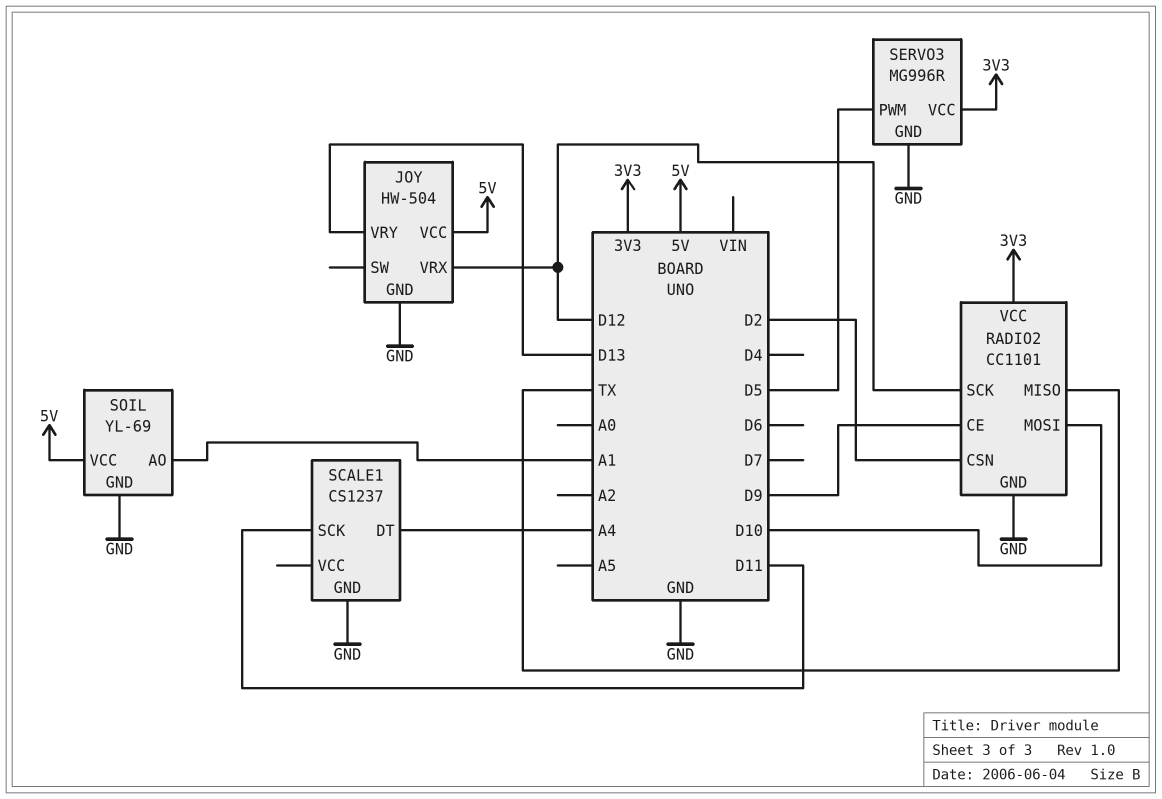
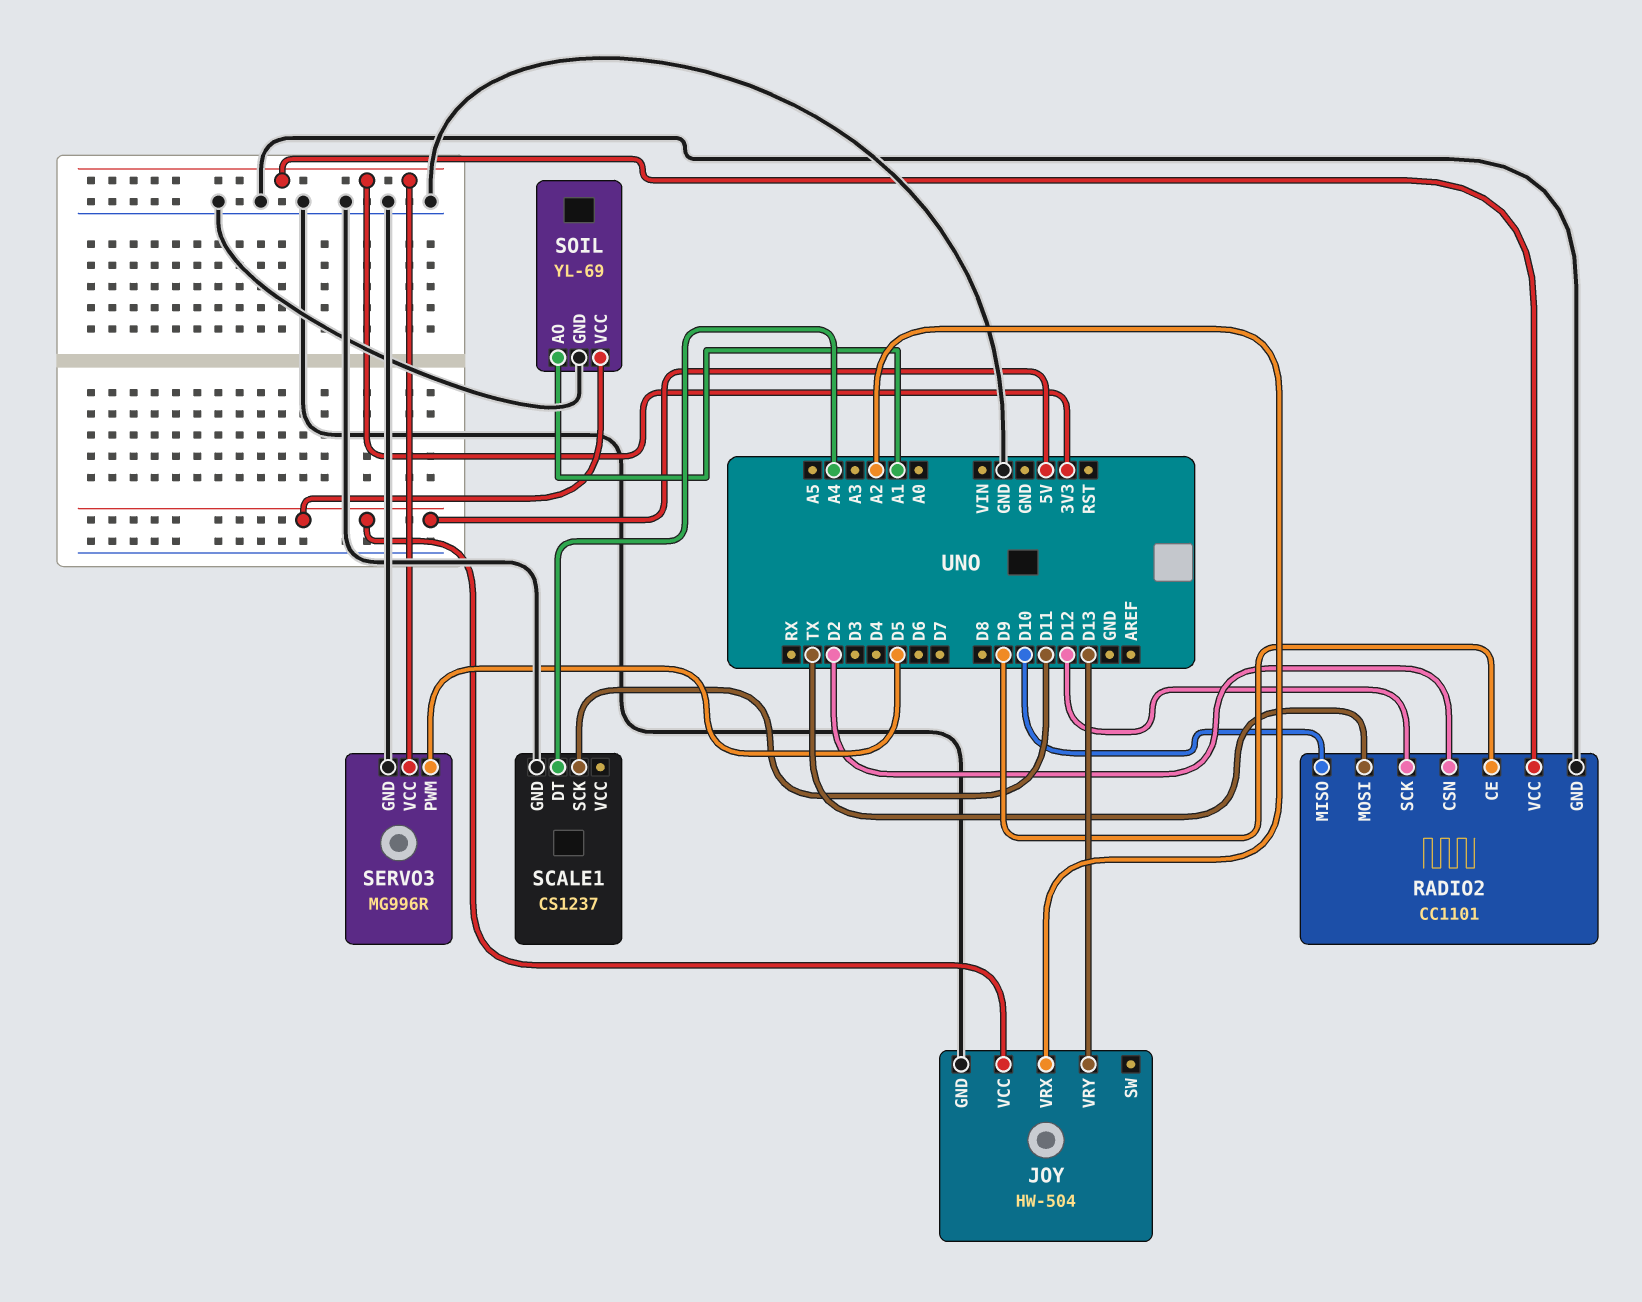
JOY pin VRX: D12 -> A2
RADIO2 pin MISO: TX -> D10
RADIO2 pin MOSI: D10 -> TX

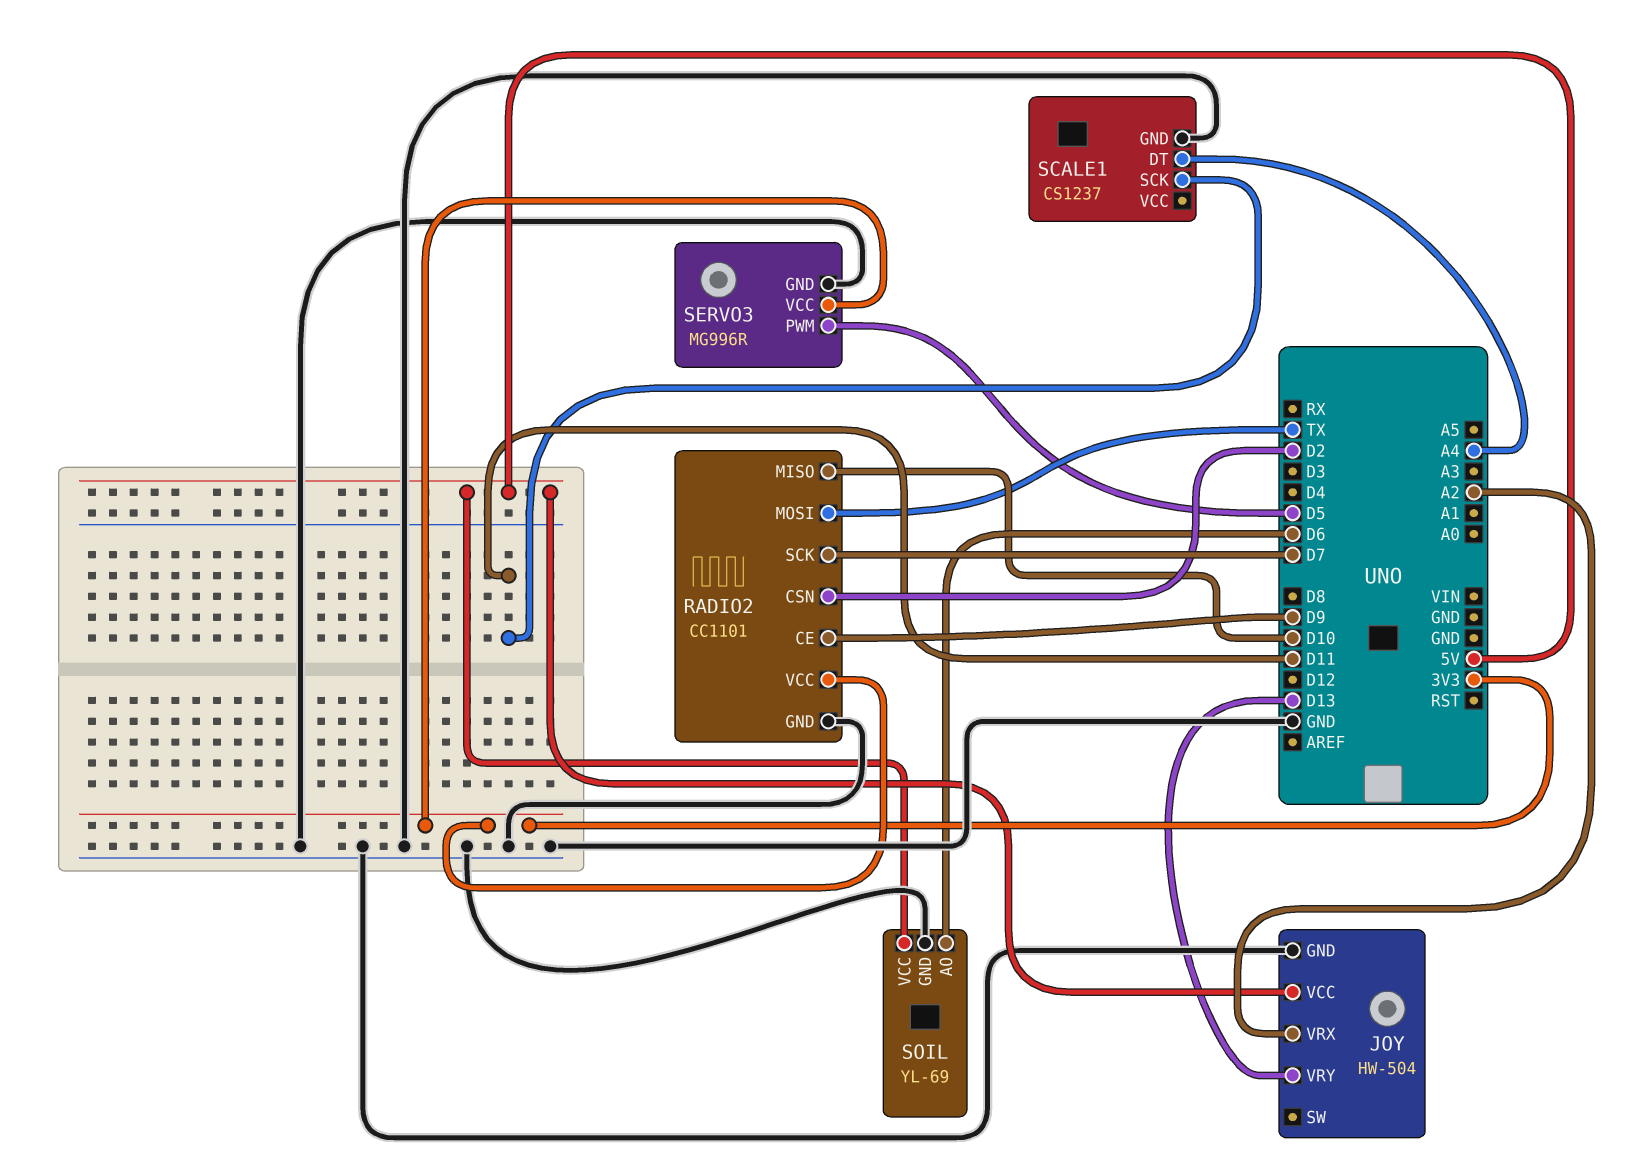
RADIO2 pin SCK: D12 -> D7
SOIL pin AO: A1 -> D6

